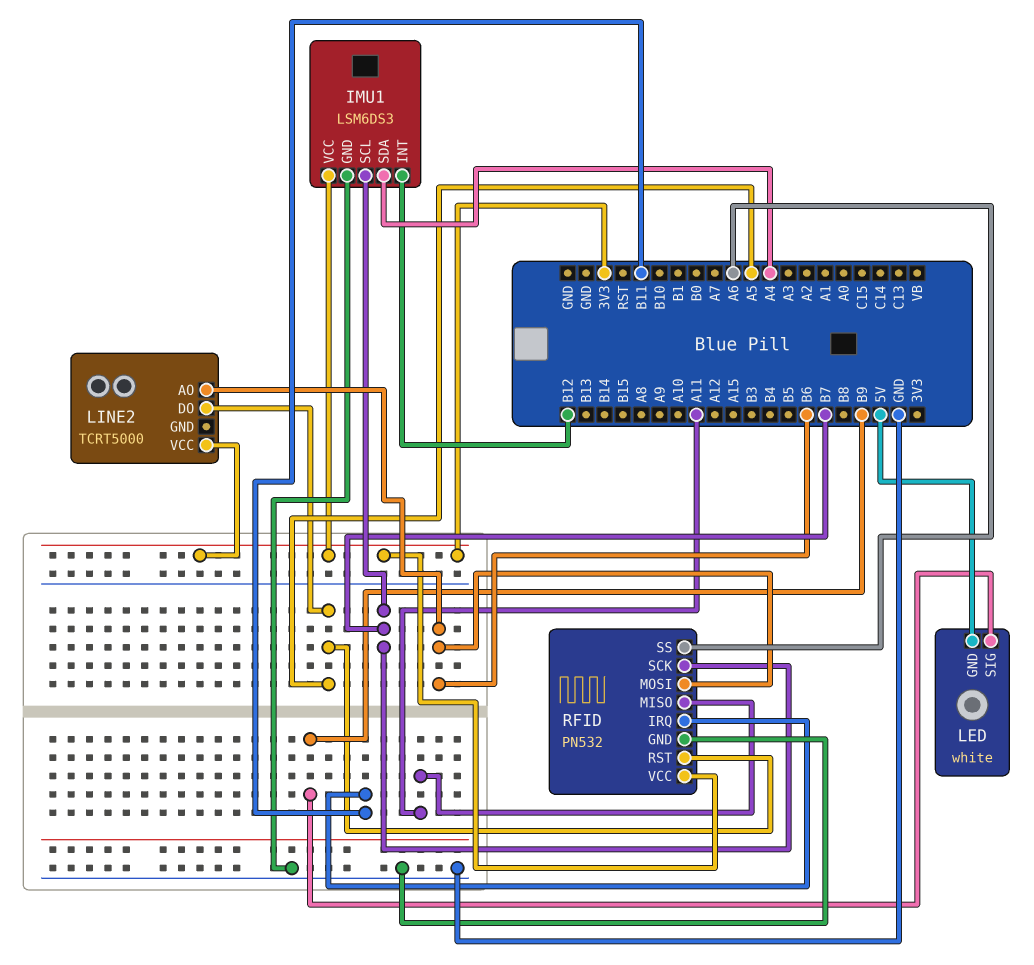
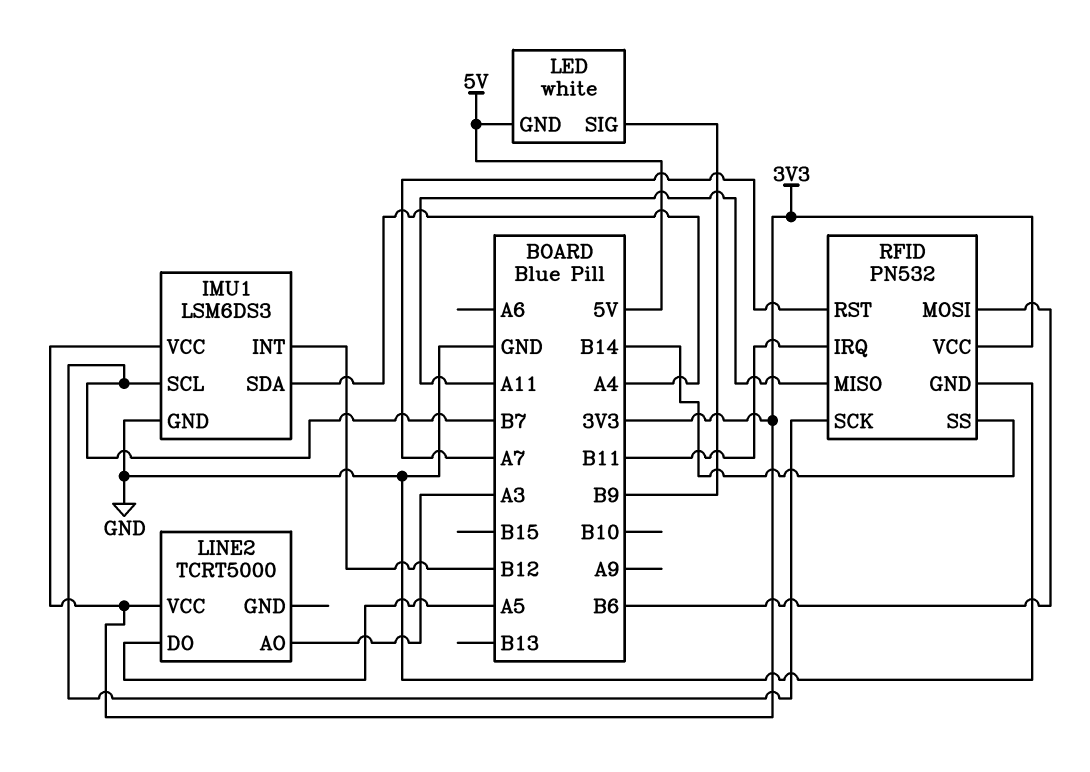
LINE2 pin AO: B6 -> A3
RFID pin RST: A5 -> A7
RFID pin SS: A6 -> B14

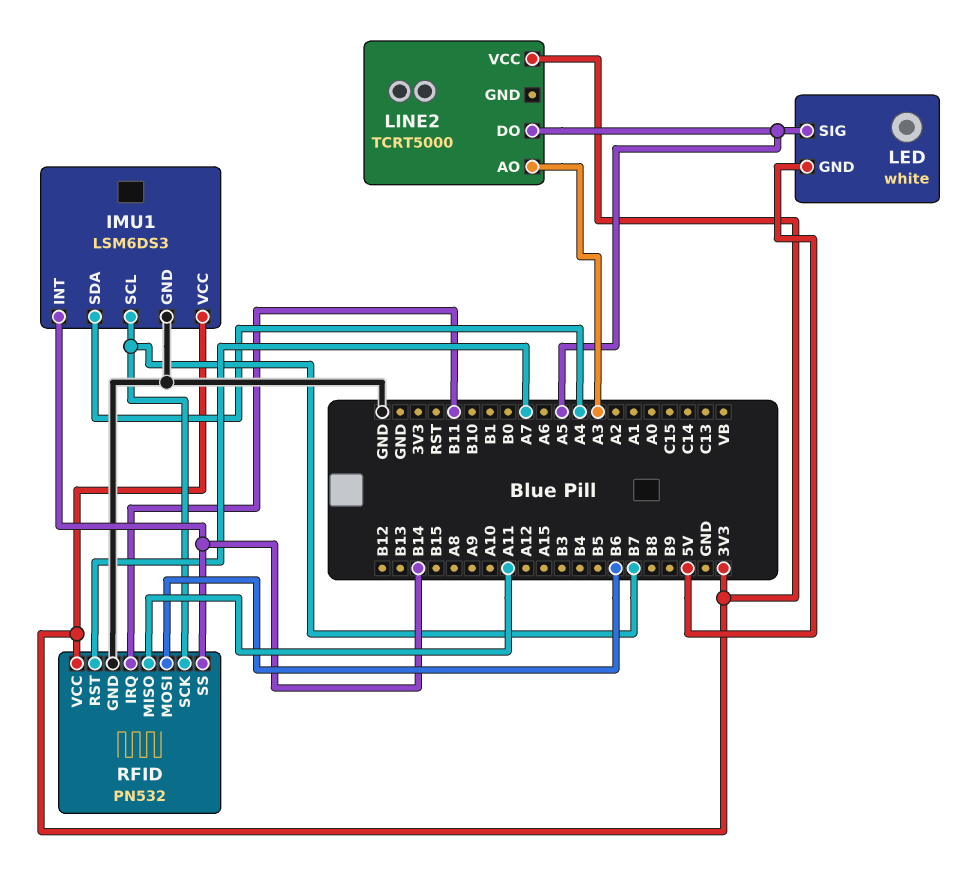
IMU1 pin INT: B12 -> B14
LED pin SIG: B9 -> A5

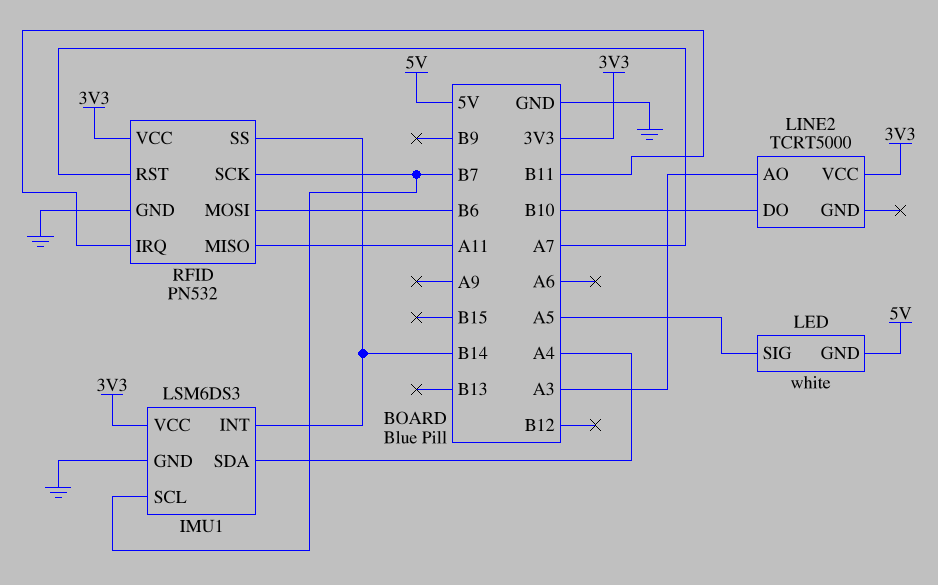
LINE2 pin DO: A5 -> B10

